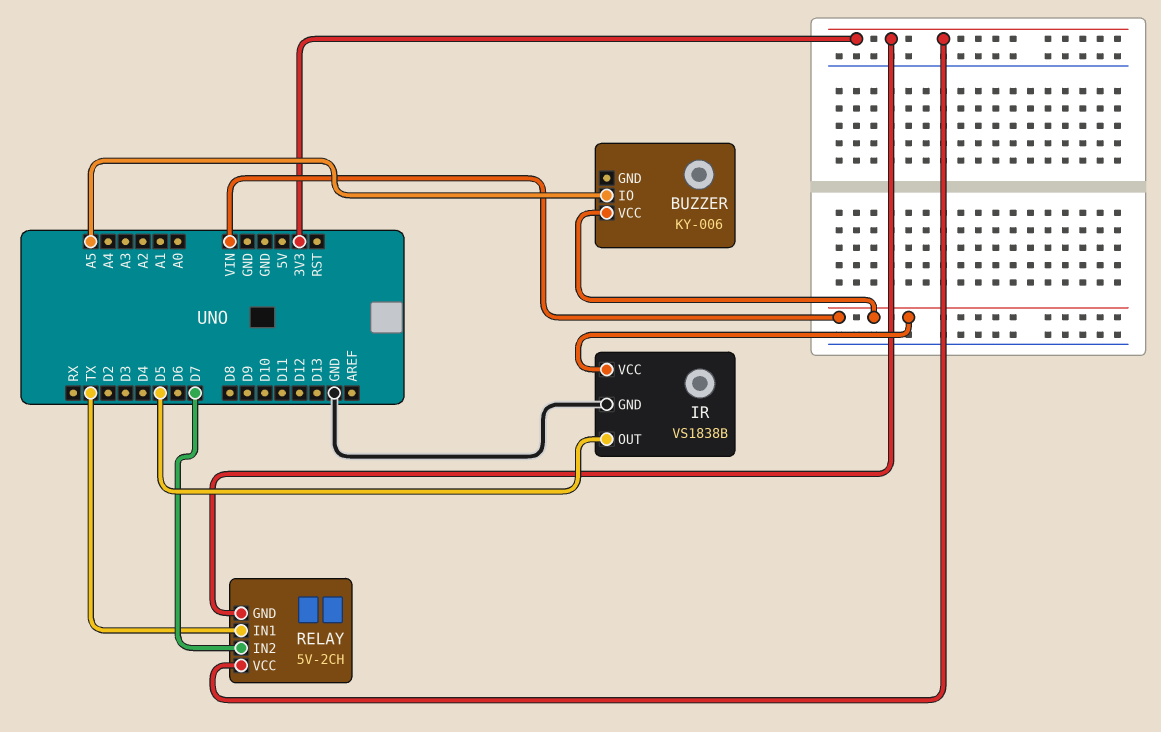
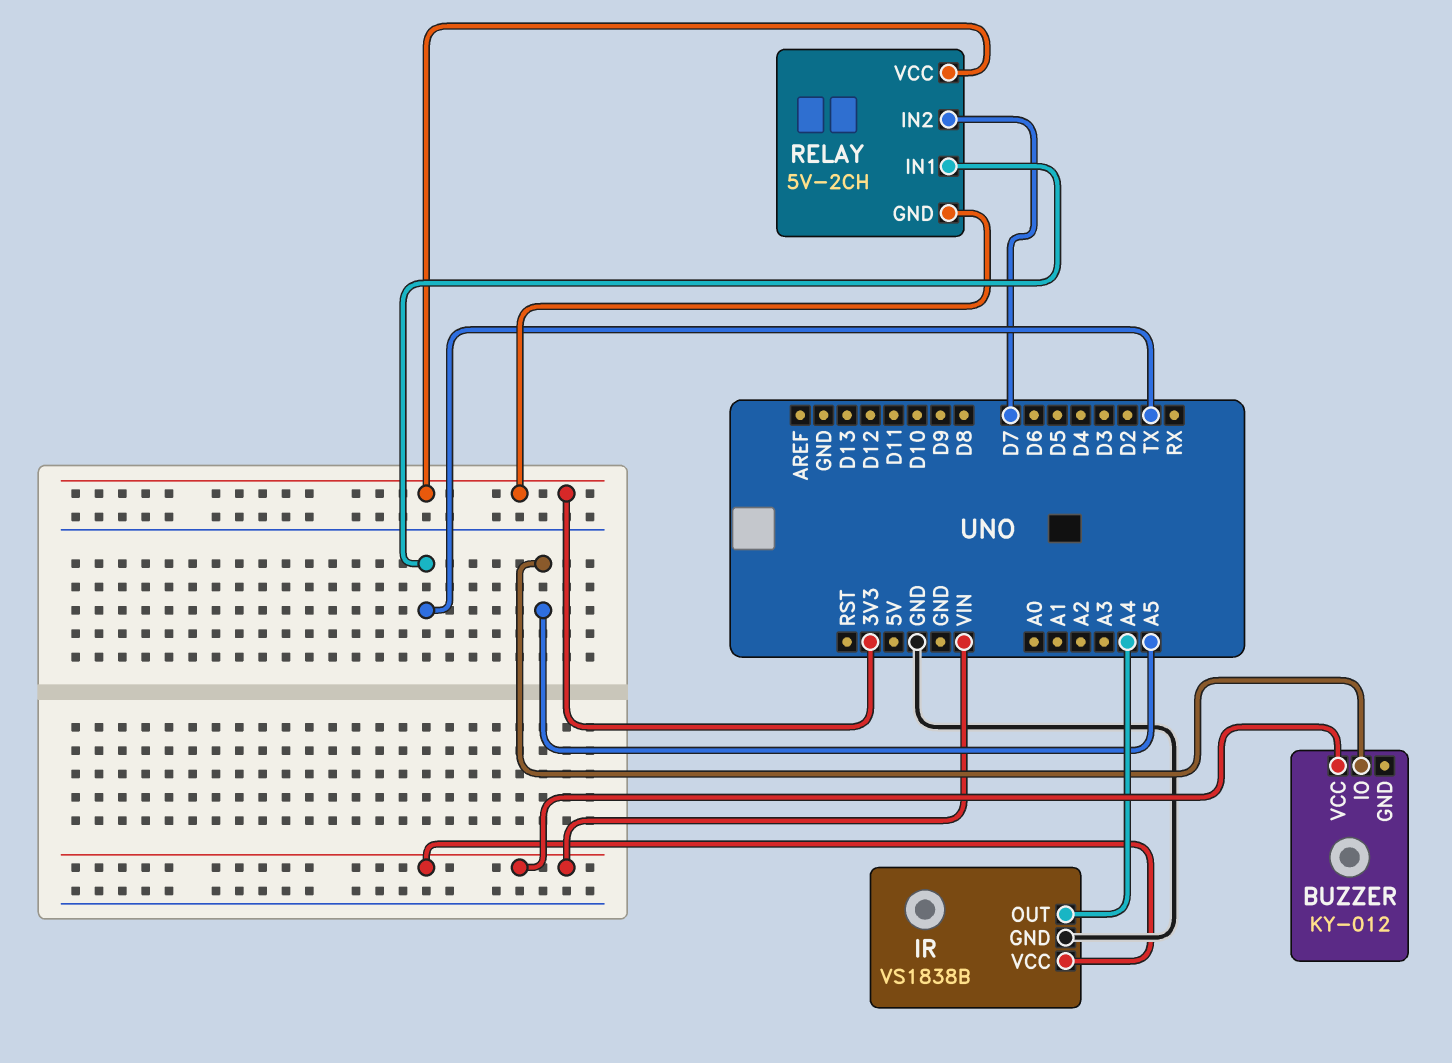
BUZZER: KY-006 -> KY-012
IR pin OUT: D5 -> A4

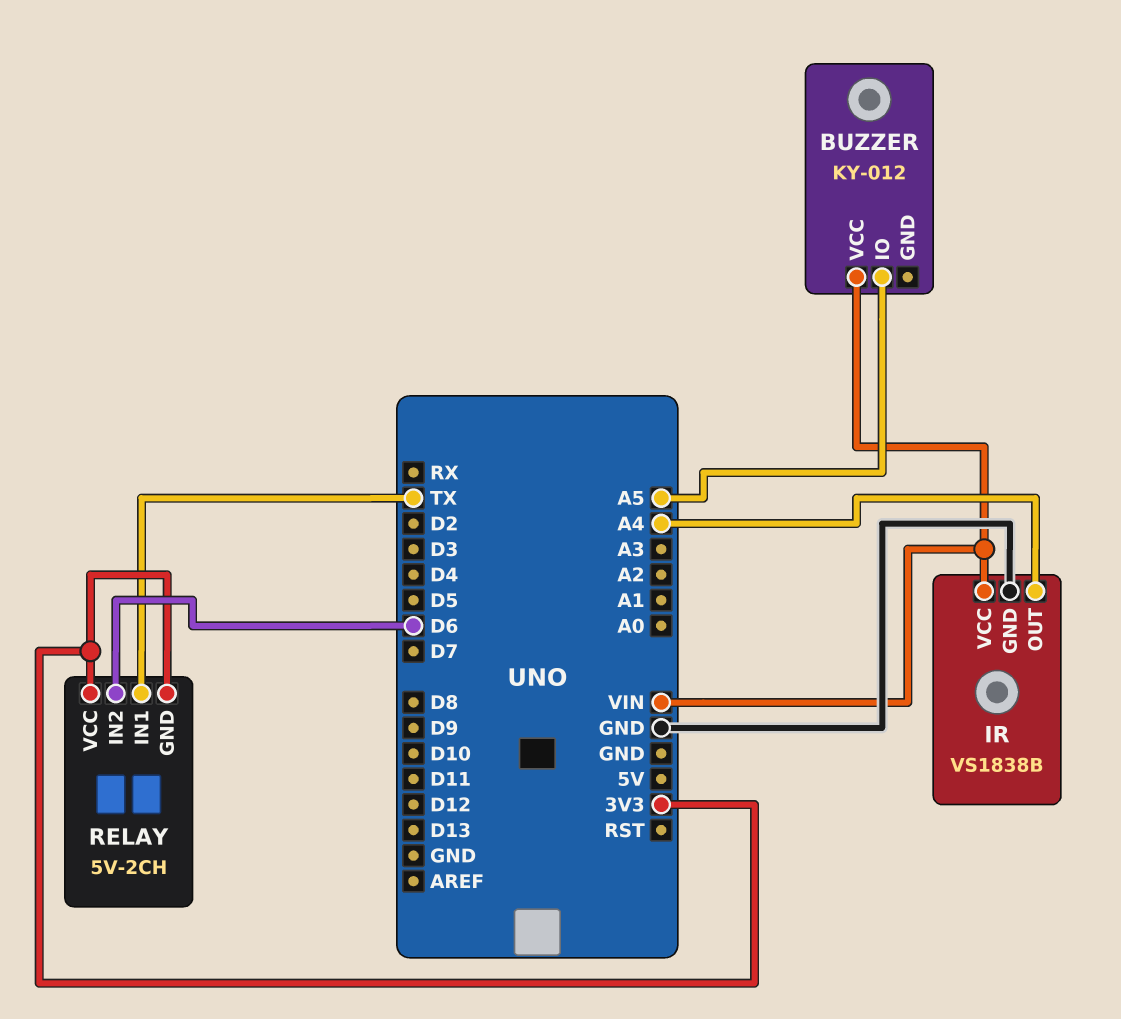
RELAY pin IN2: D7 -> D6

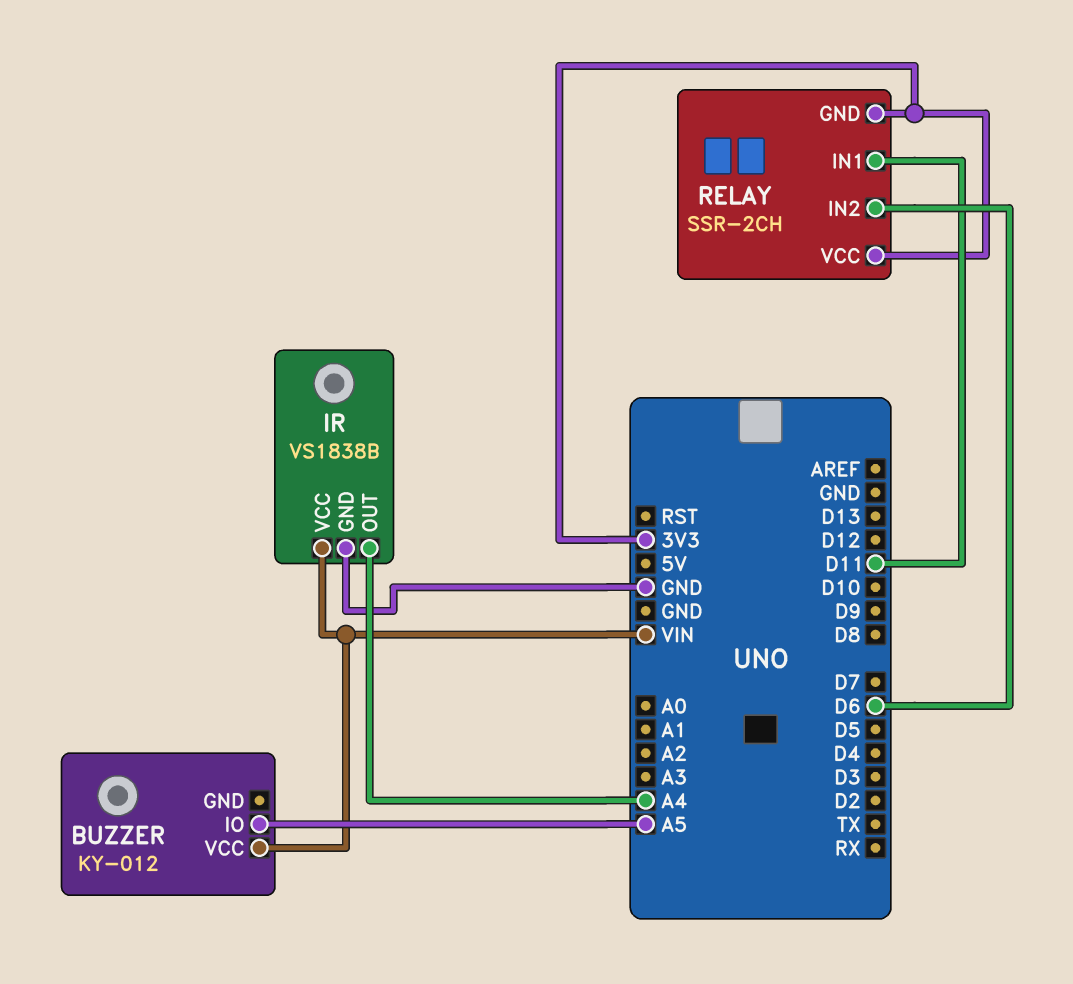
RELAY: 5V-2CH -> SSR-2CH
RELAY pin IN1: TX -> D11

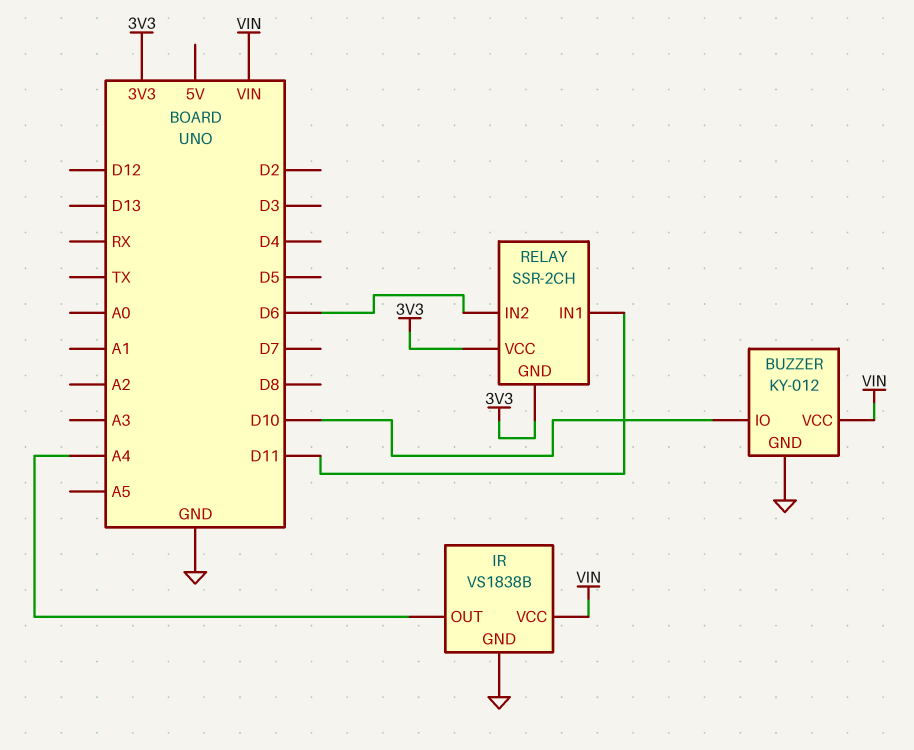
BUZZER pin GND: none -> GND
BUZZER pin IO: A5 -> D10

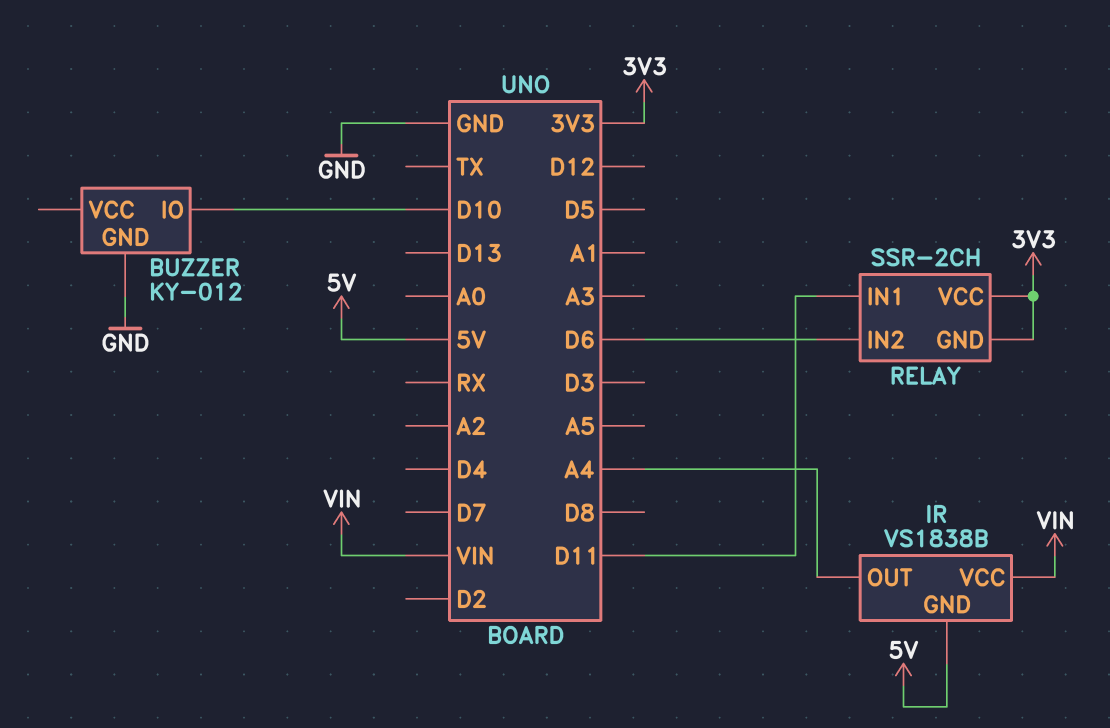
BUZZER pin VCC: VIN -> none
IR pin GND: GND -> 5V

